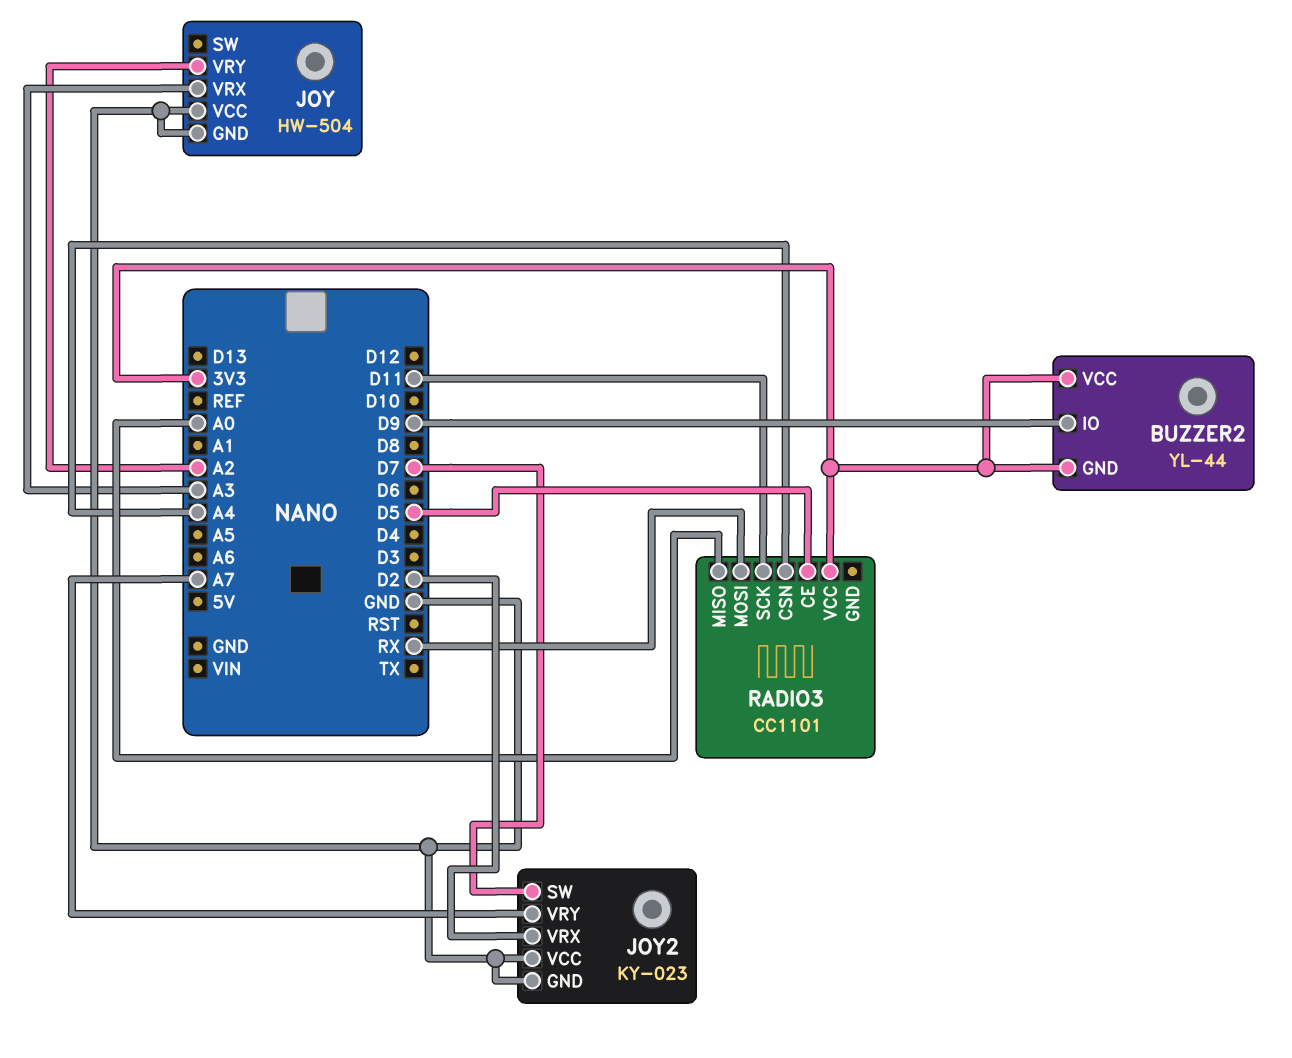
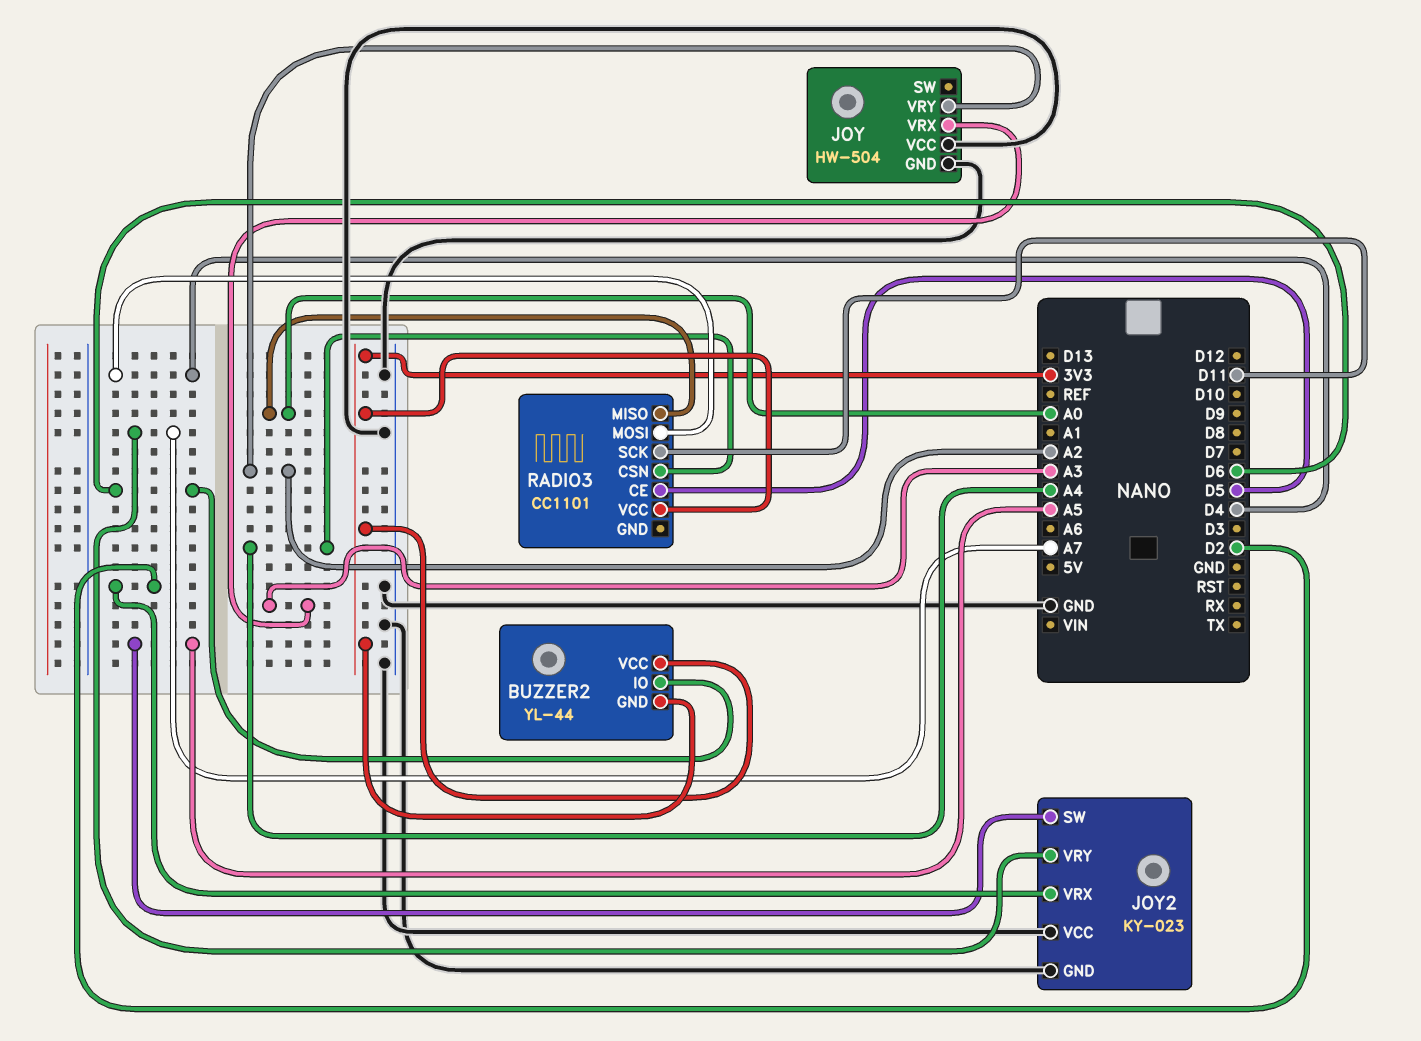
BUZZER2 pin IO: D9 -> D6
JOY2 pin SW: D7 -> A5
RADIO3 pin MOSI: RX -> D4

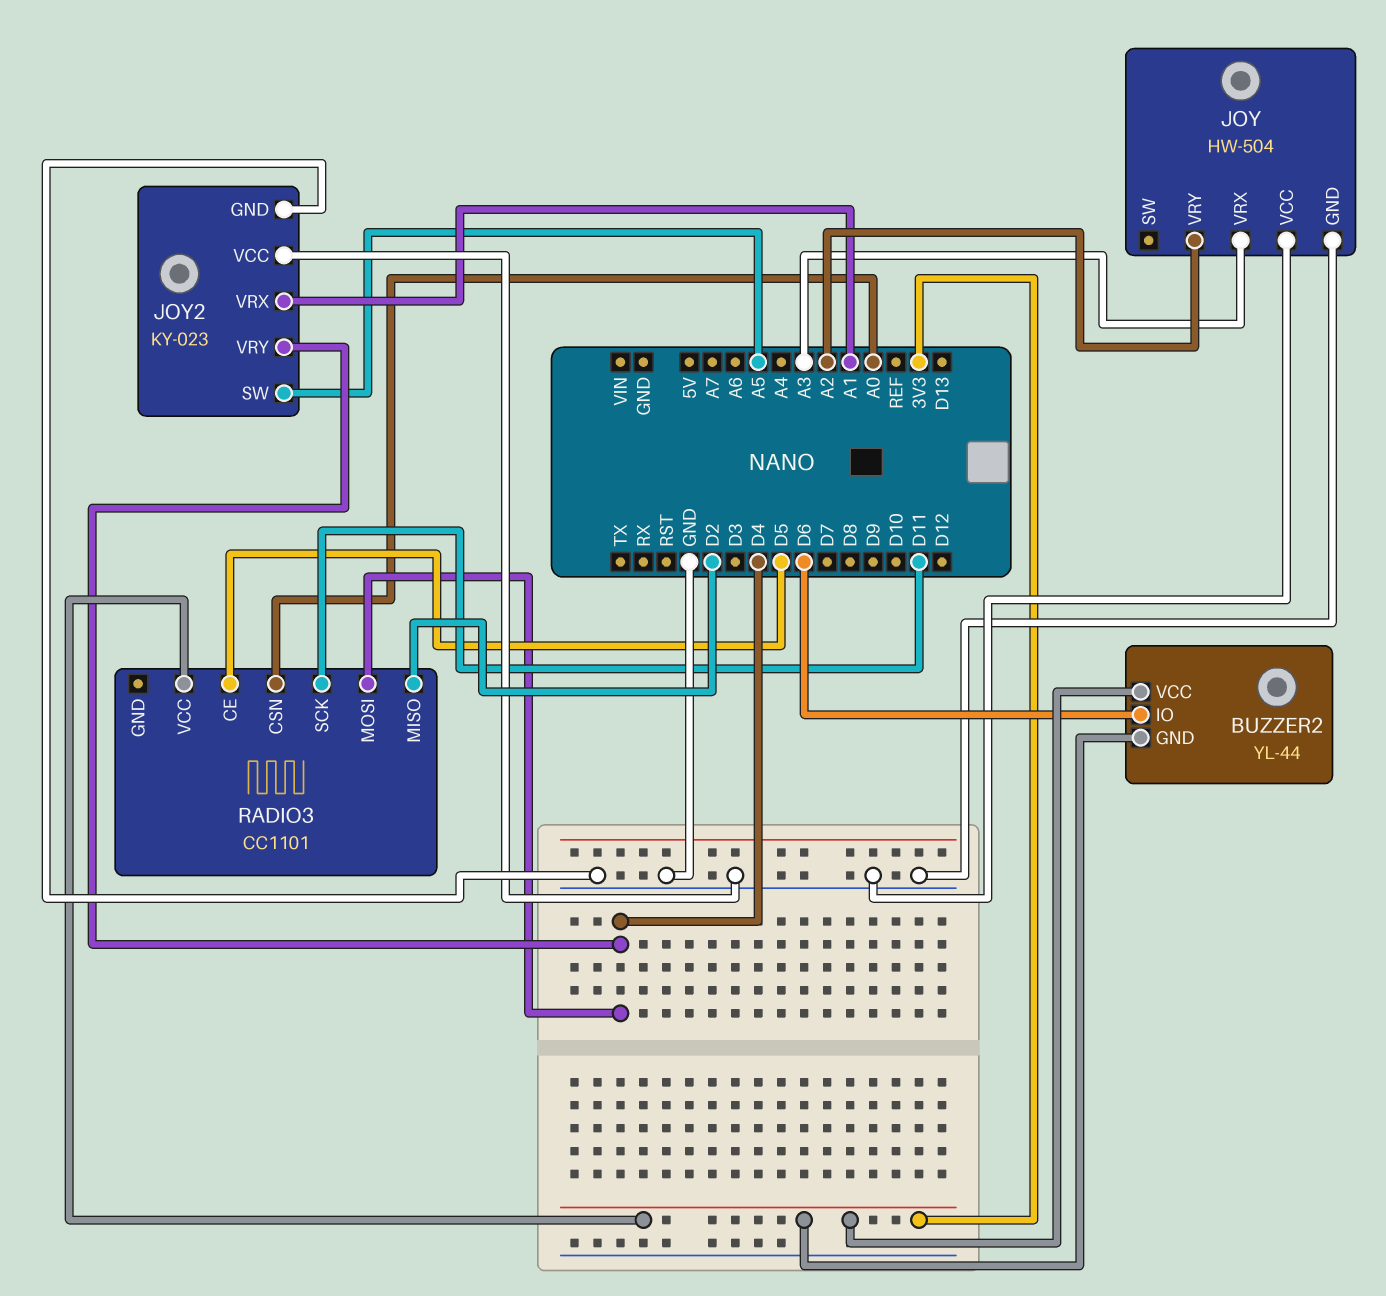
JOY2 pin VRX: D2 -> A1
JOY2 pin VRY: A7 -> D4
RADIO3 pin CSN: A4 -> A0
RADIO3 pin MISO: A0 -> D2

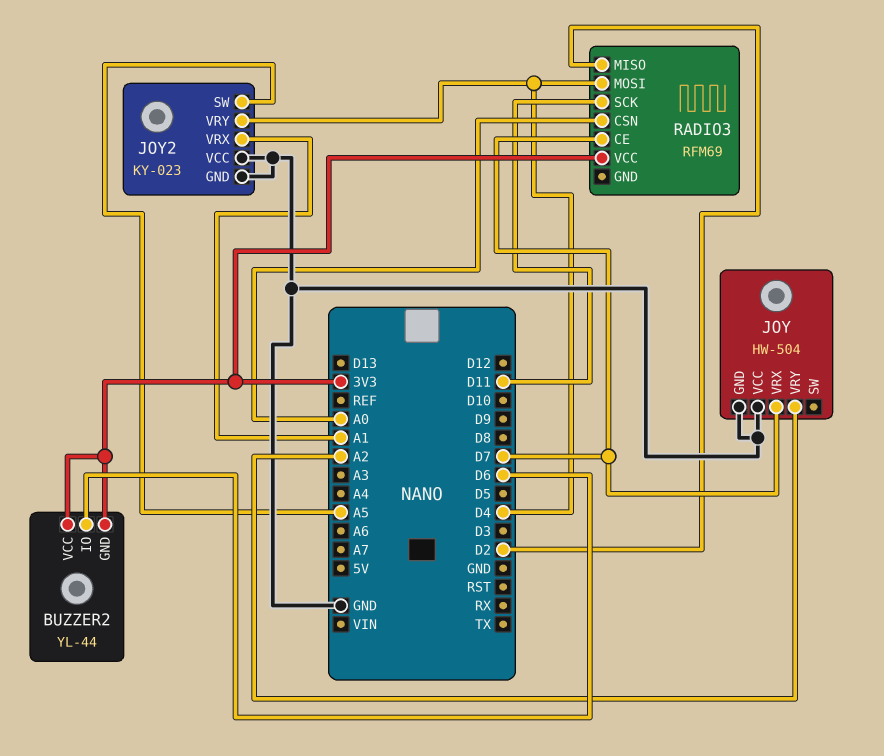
JOY pin VRX: A3 -> D7
RADIO3: CC1101 -> RFM69
RADIO3 pin CE: D5 -> D7

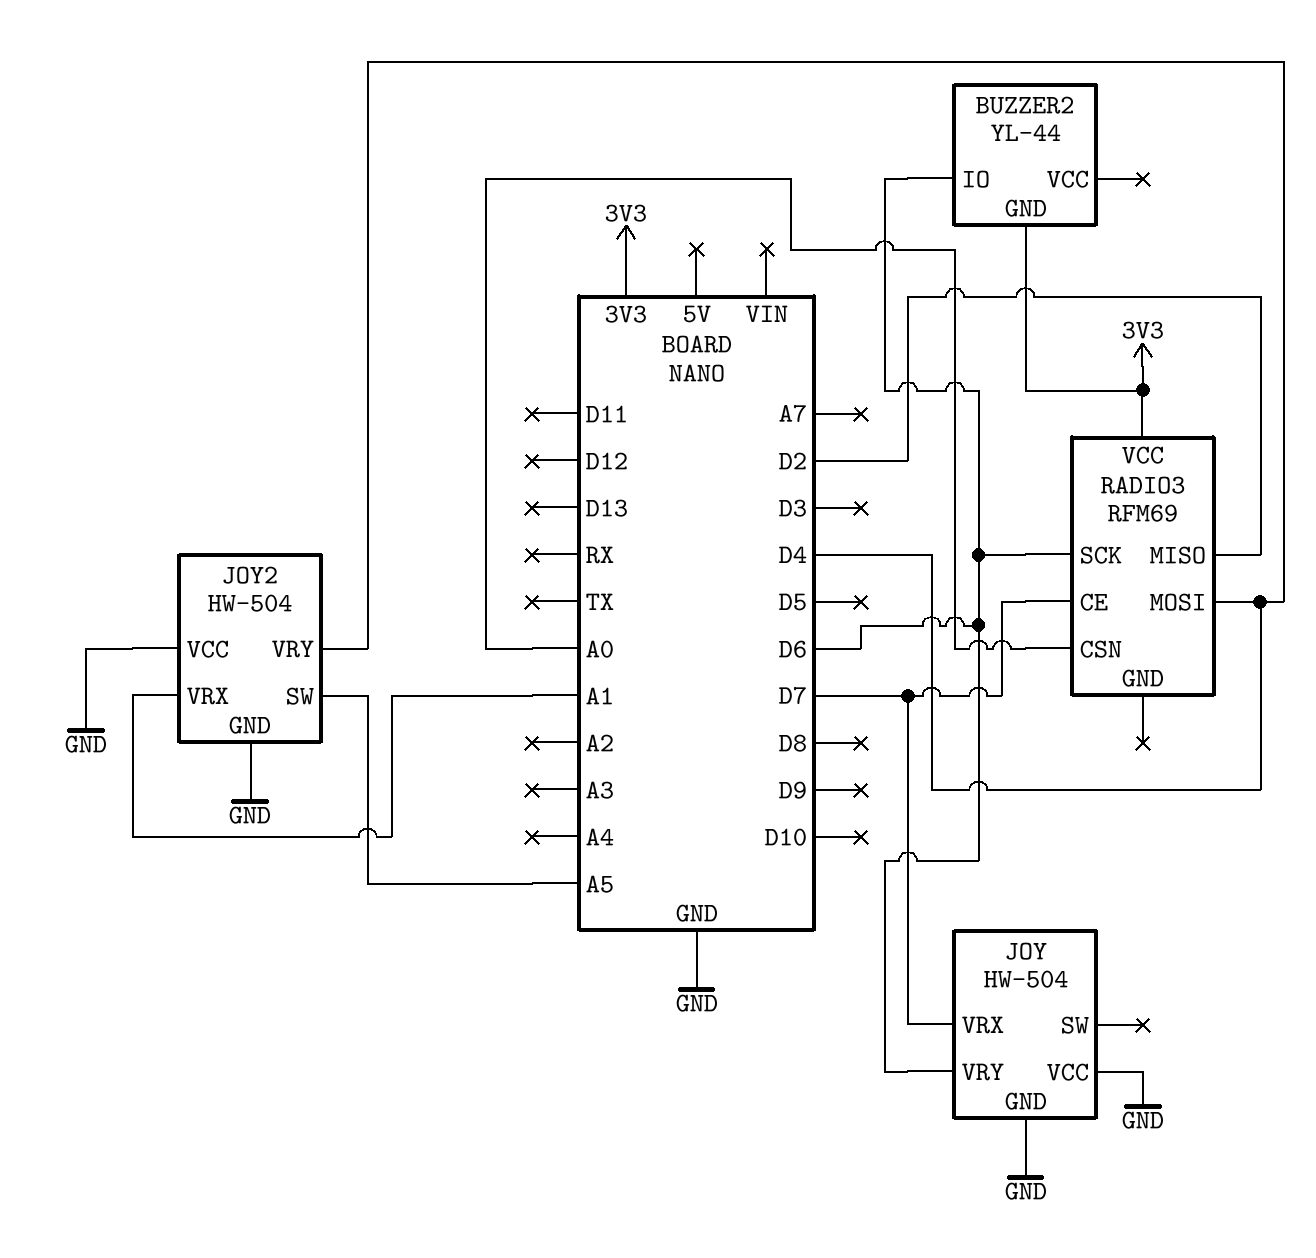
BUZZER2 pin VCC: 3V3 -> none
JOY pin VRY: A2 -> D6
JOY2: KY-023 -> HW-504
RADIO3 pin SCK: D11 -> D6

